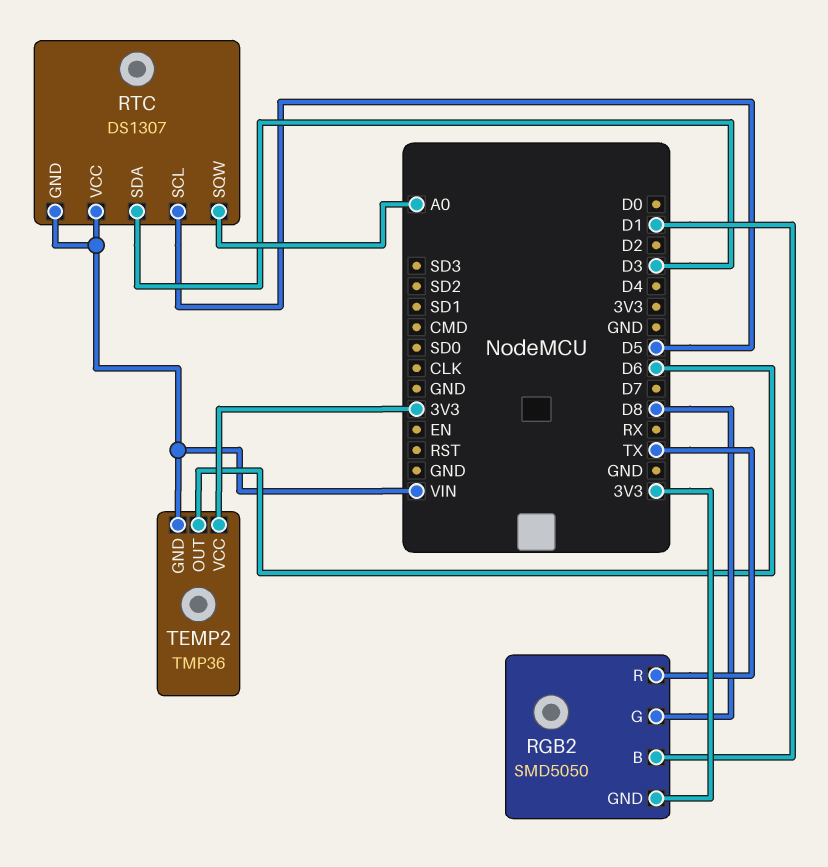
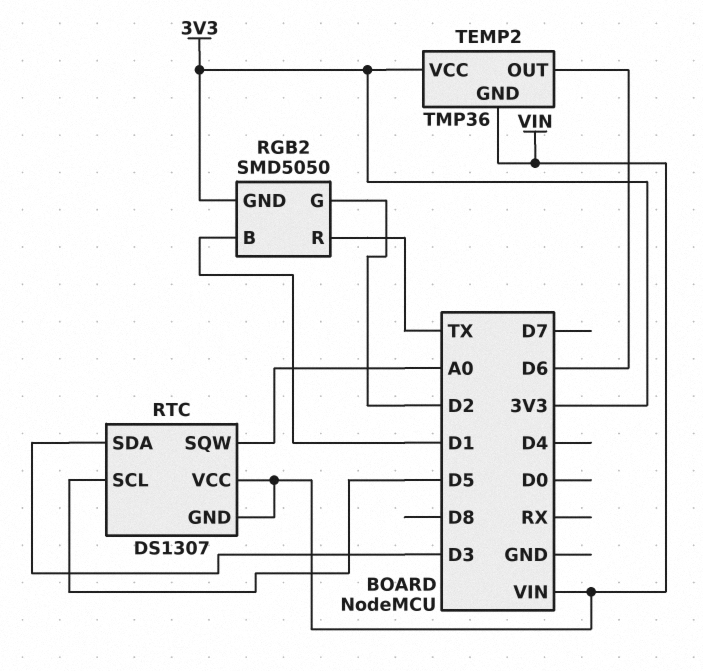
RGB2 pin G: D8 -> D2

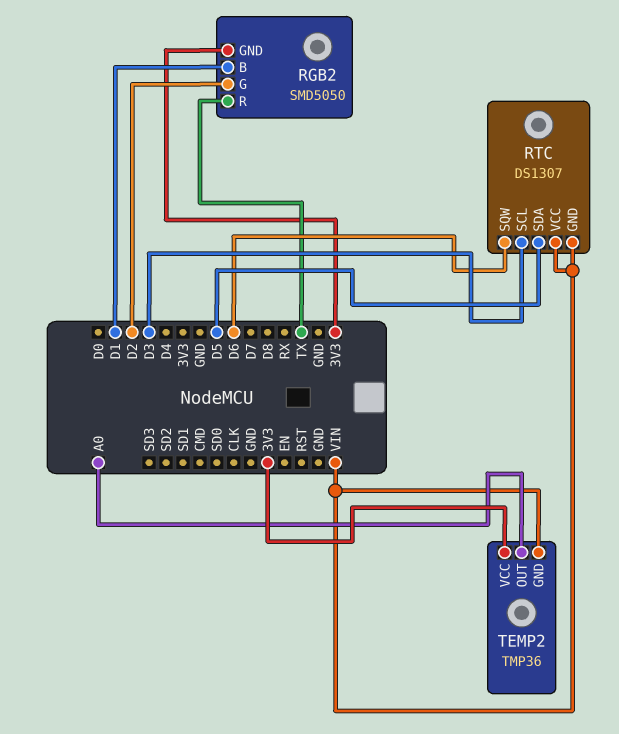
RTC pin SCL: D5 -> D3
RTC pin SDA: D3 -> D5
RTC pin SQW: A0 -> D6
TEMP2 pin OUT: D6 -> A0

